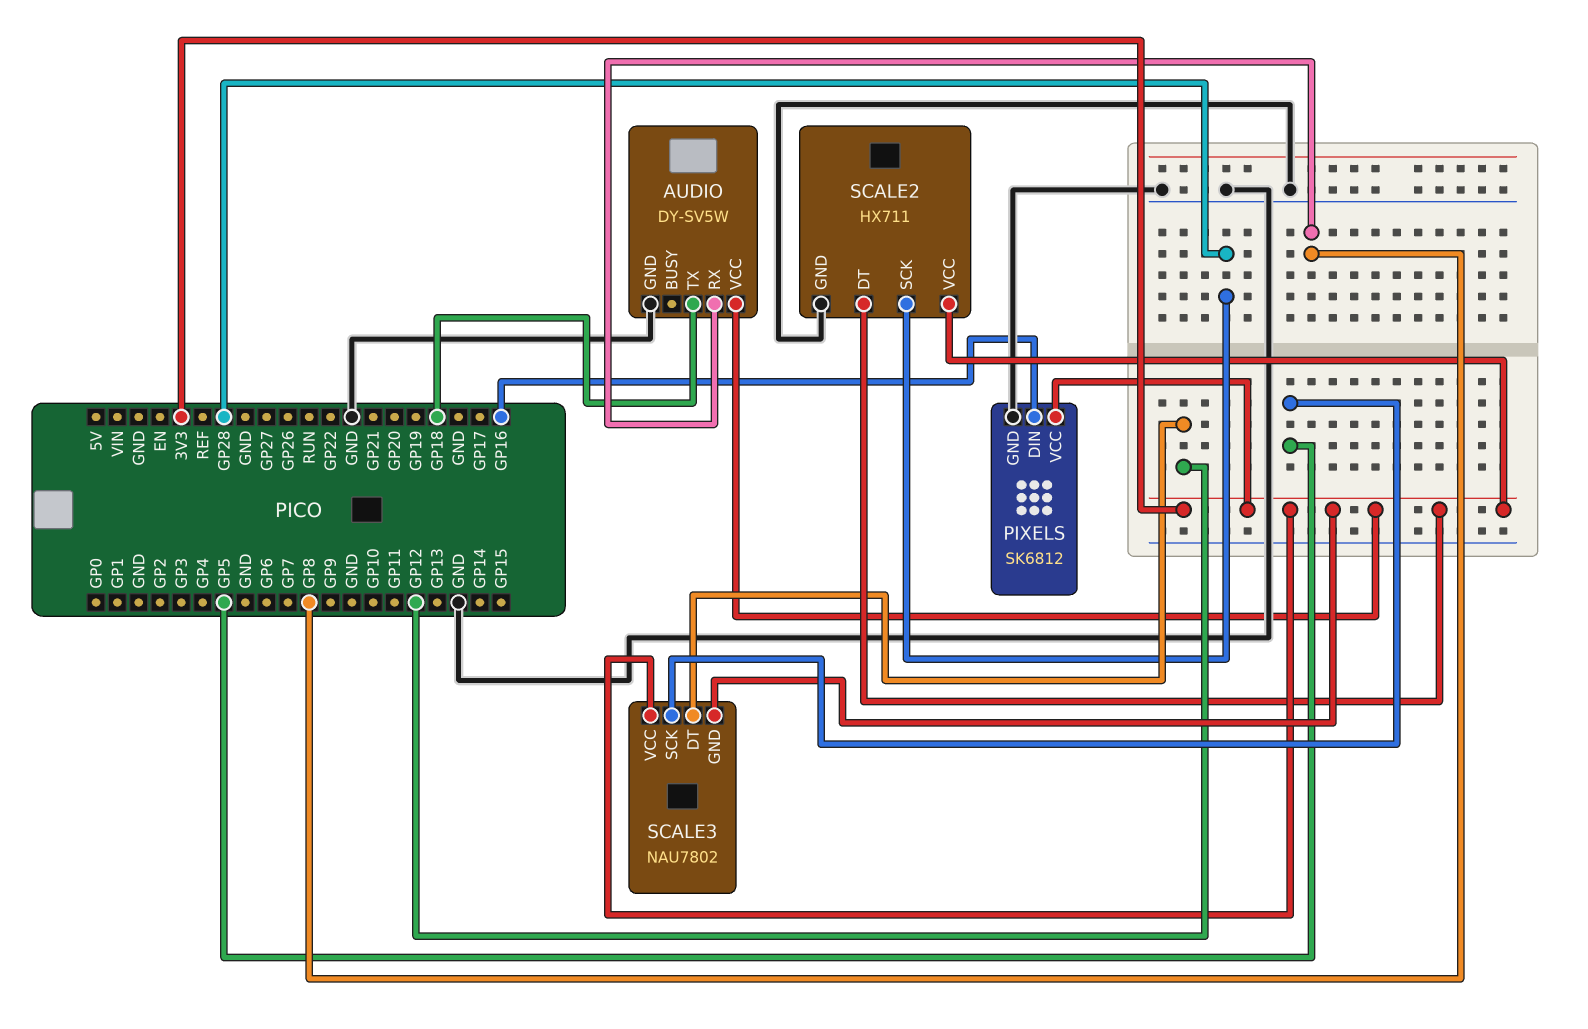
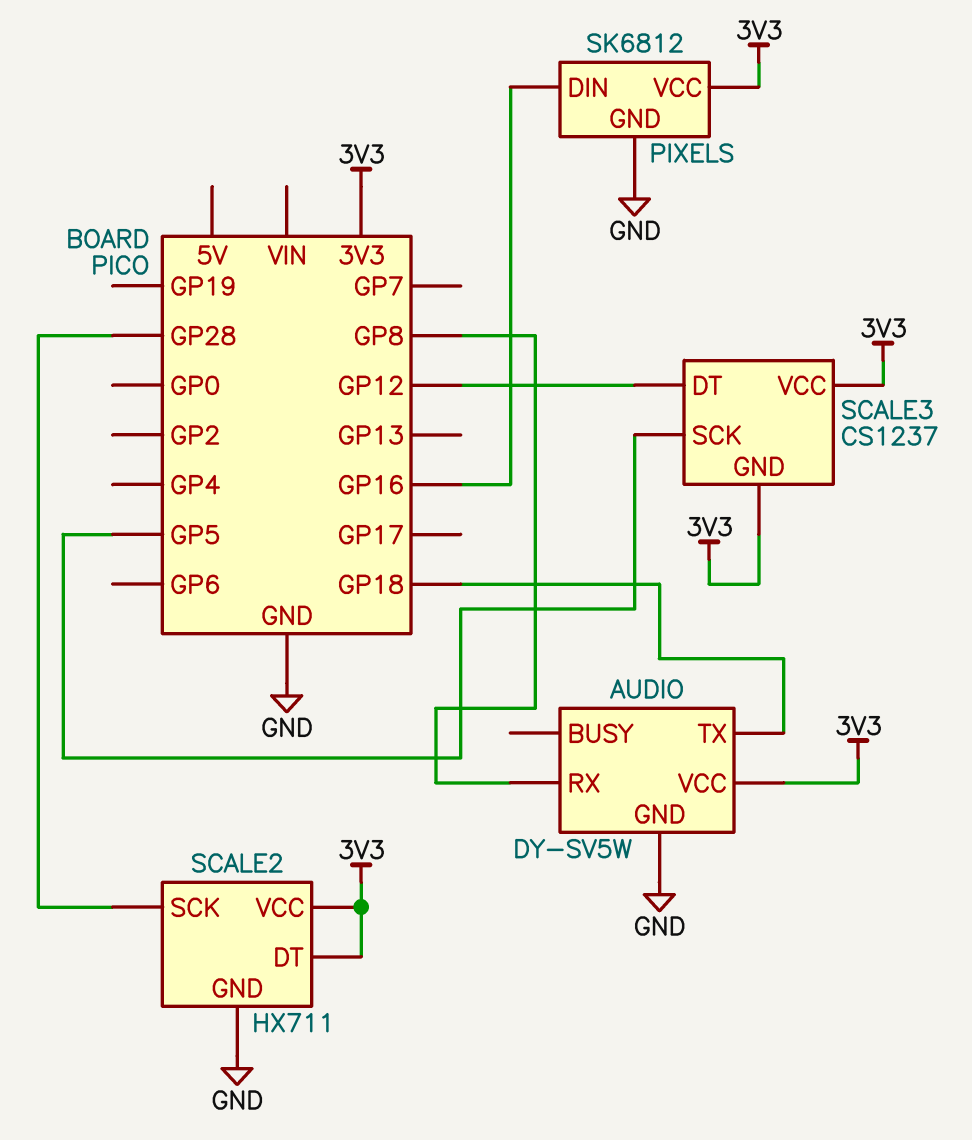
SCALE3: NAU7802 -> CS1237

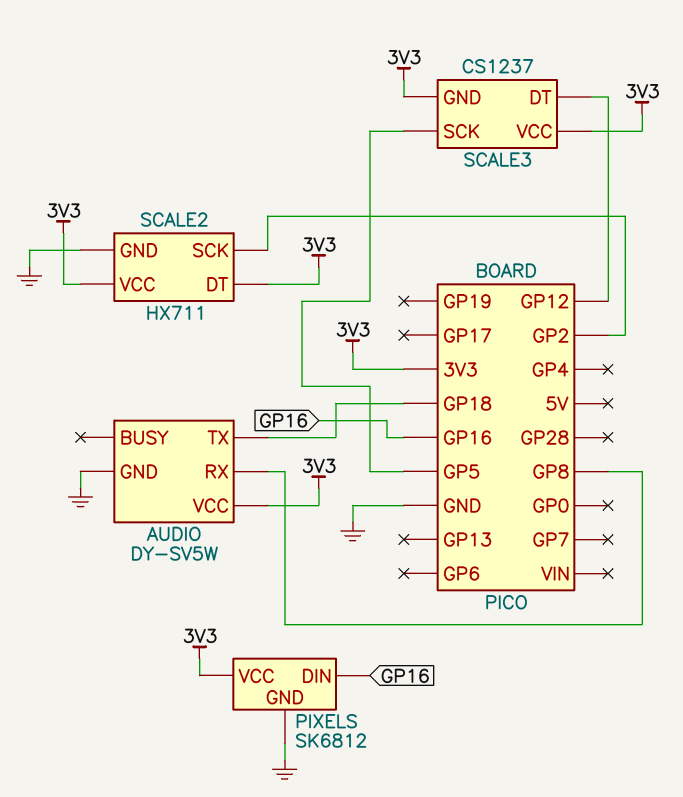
SCALE2 pin SCK: GP28 -> GP2

